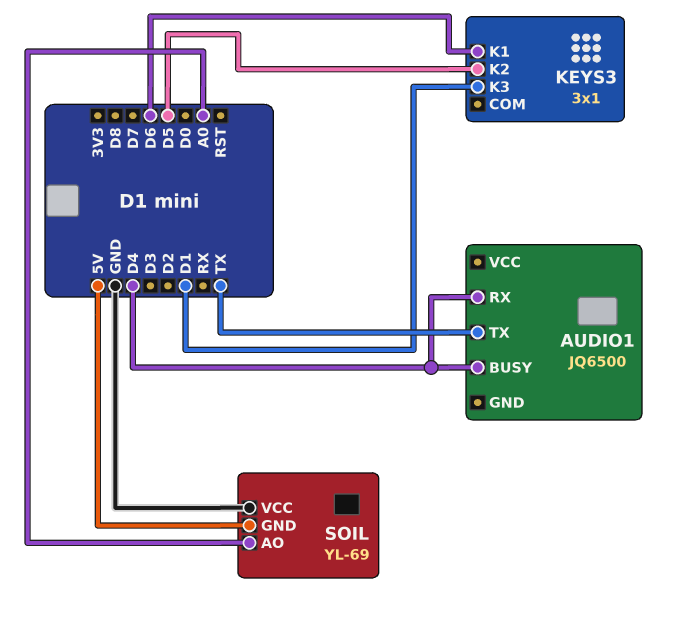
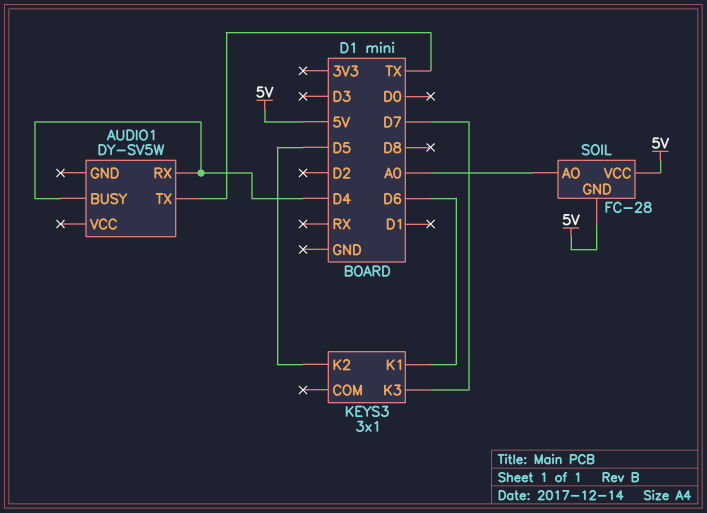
AUDIO1: JQ6500 -> DY-SV5W
KEYS3 pin K3: D1 -> D7
SOIL: YL-69 -> FC-28
SOIL pin VCC: GND -> 5V

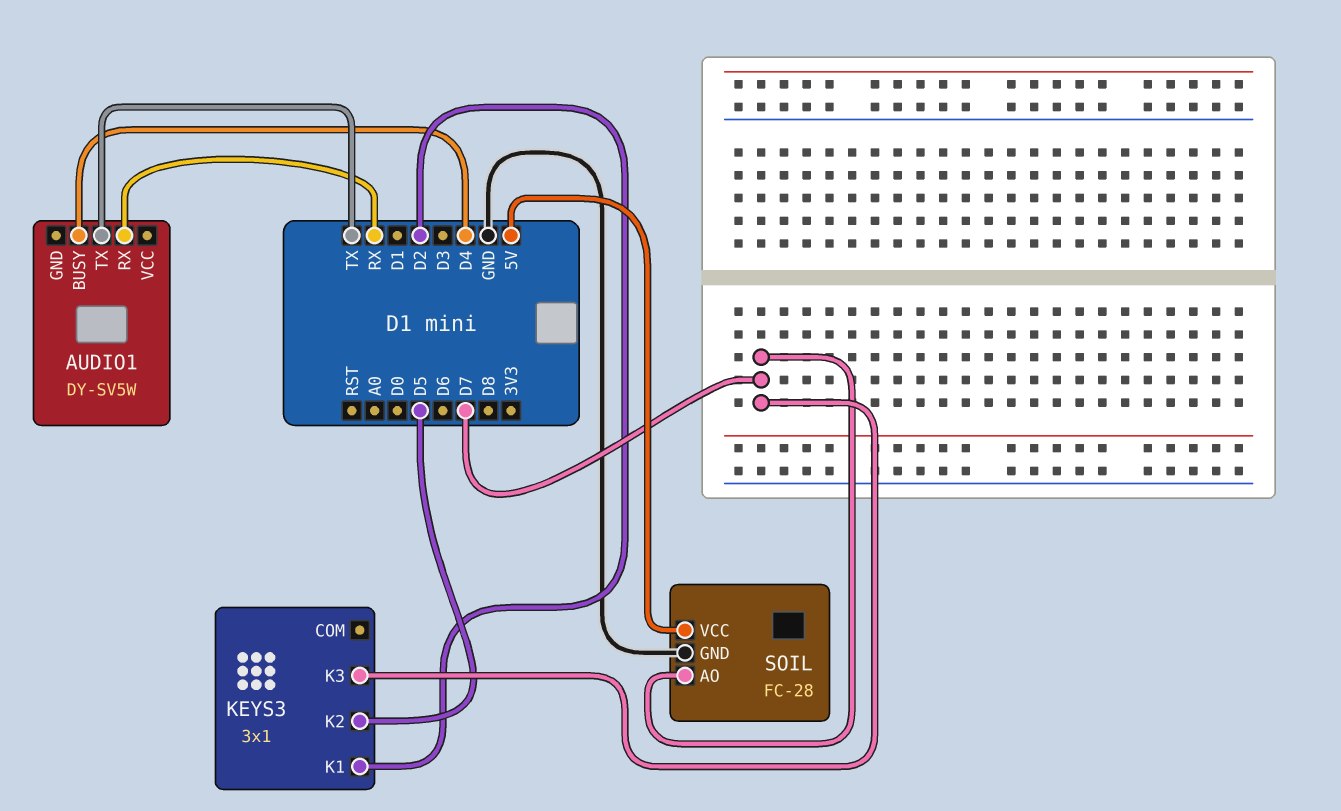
AUDIO1 pin RX: D4 -> RX
KEYS3 pin K1: D6 -> D2
SOIL pin AO: A0 -> D7
SOIL pin GND: 5V -> GND

